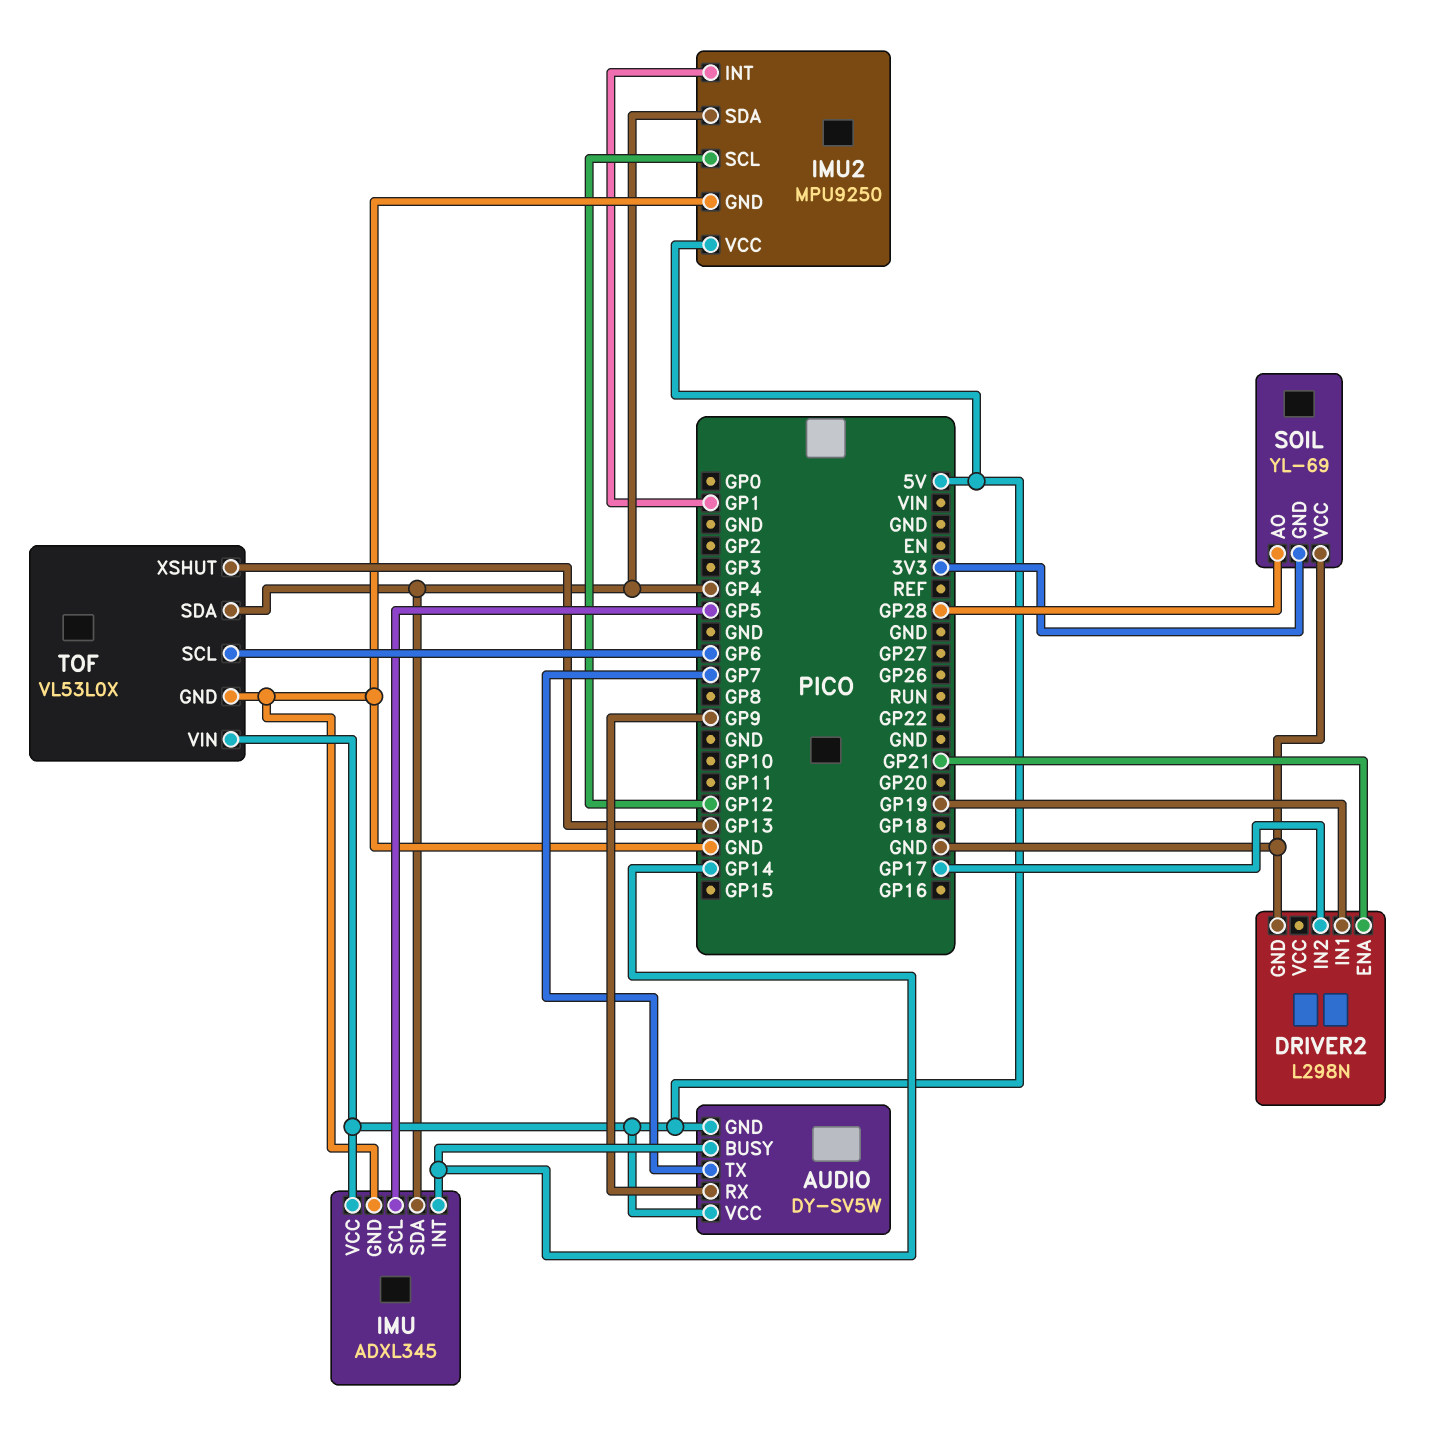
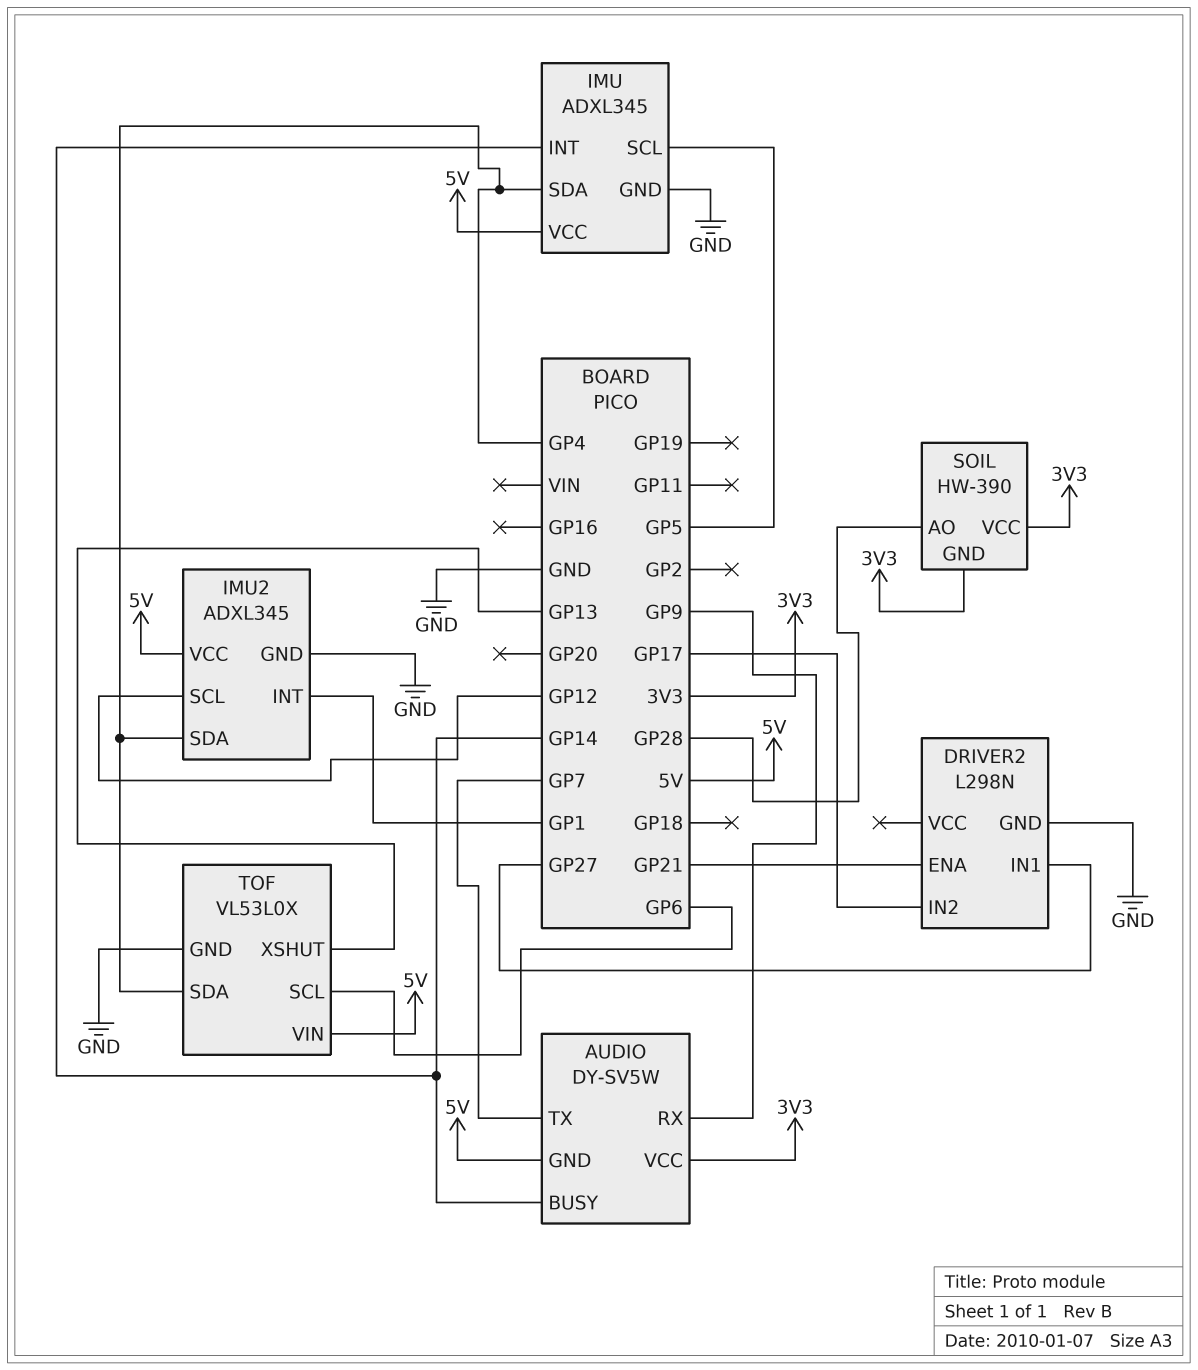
AUDIO pin VCC: 5V -> 3V3
DRIVER2 pin IN1: GP19 -> GP27
IMU2: MPU9250 -> ADXL345
SOIL: YL-69 -> HW-390
SOIL pin VCC: GND -> 3V3

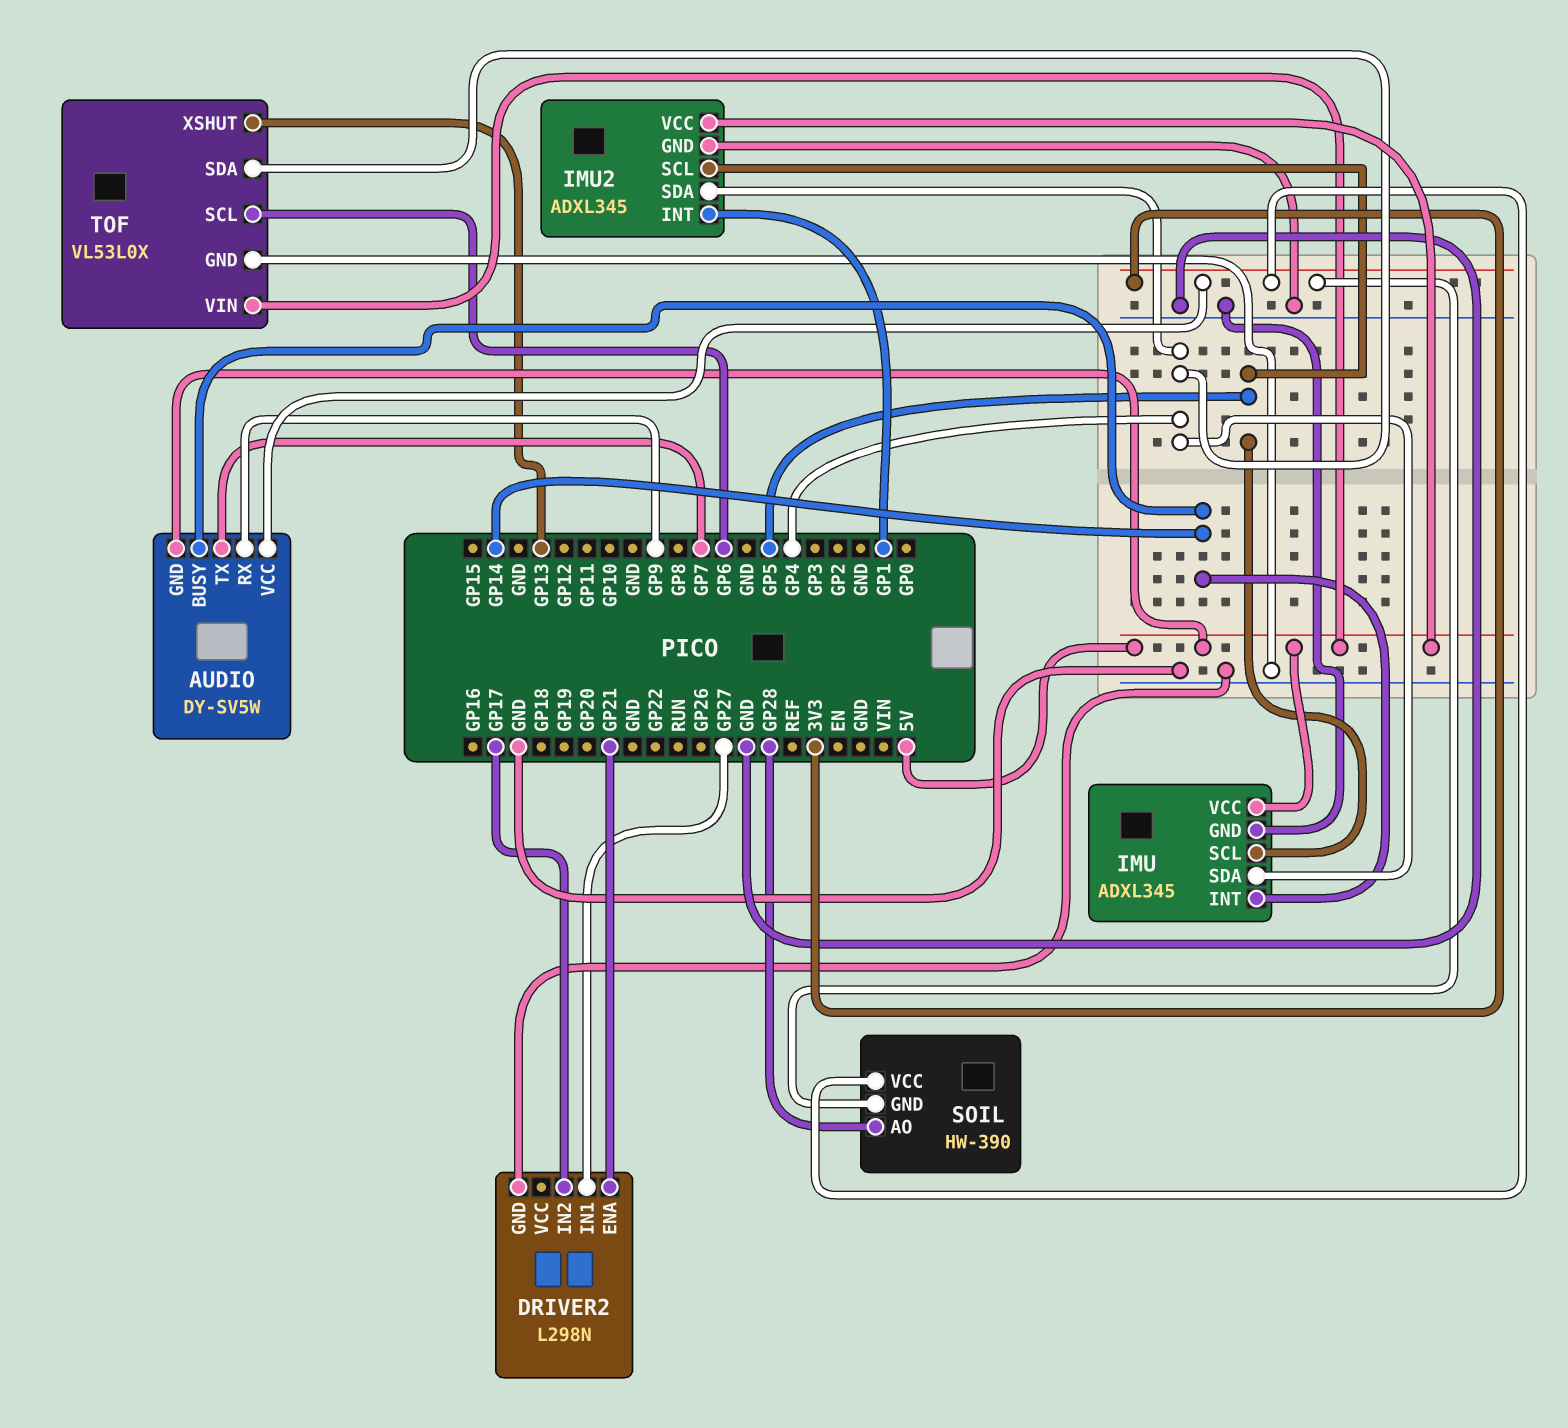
IMU2 pin SCL: GP12 -> GP5

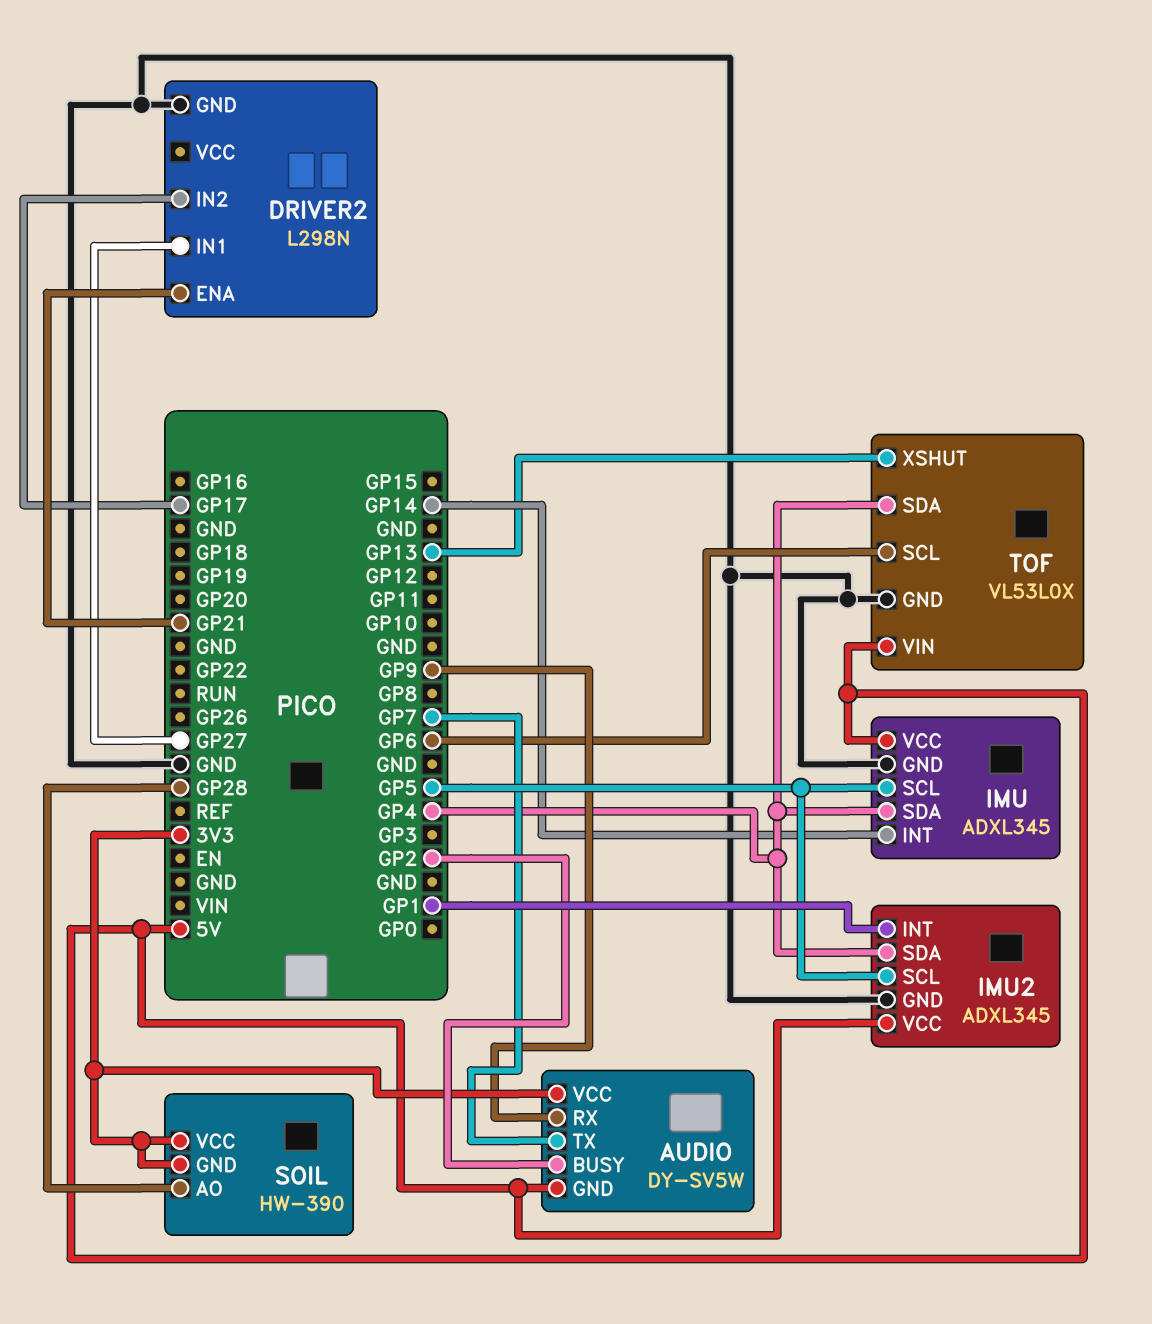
AUDIO pin BUSY: GP14 -> GP2

